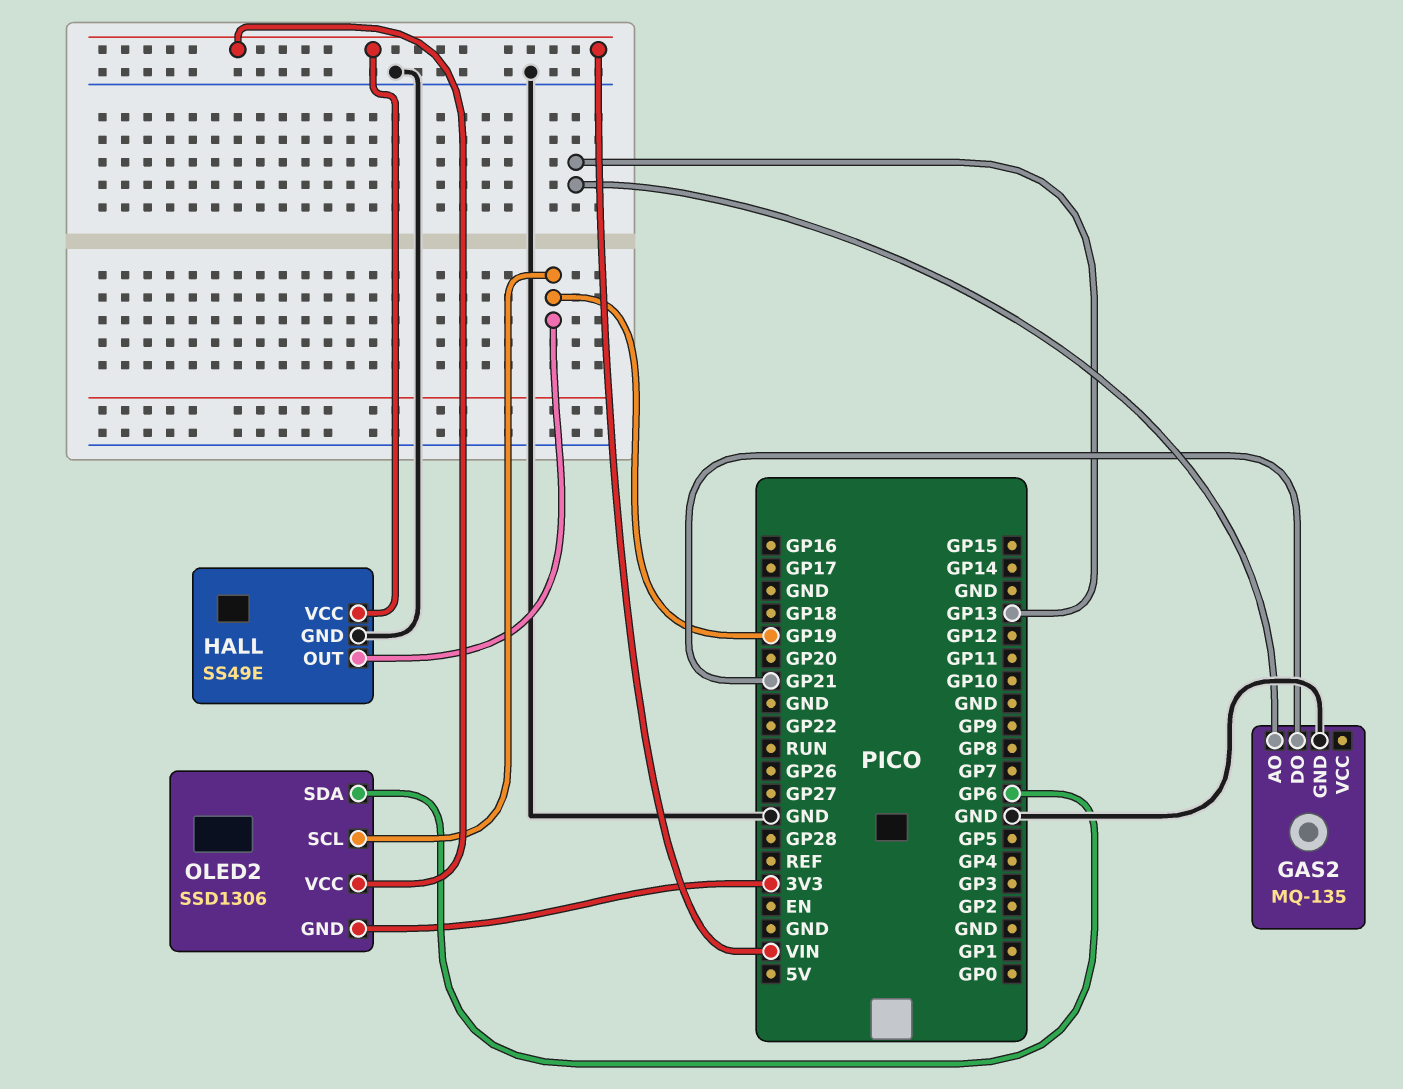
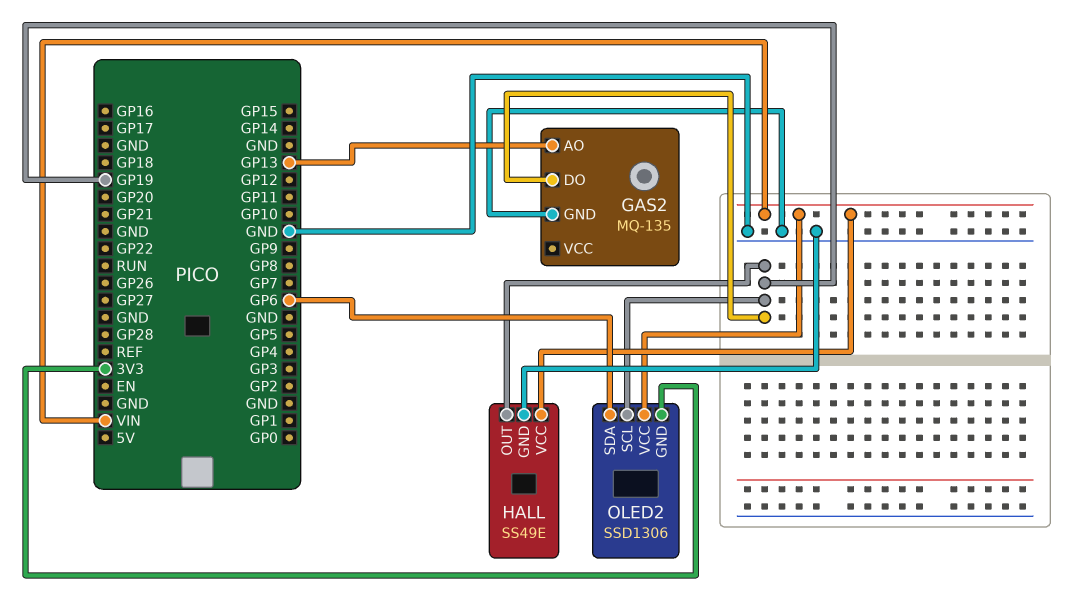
GAS2 pin DO: GP21 -> GP19

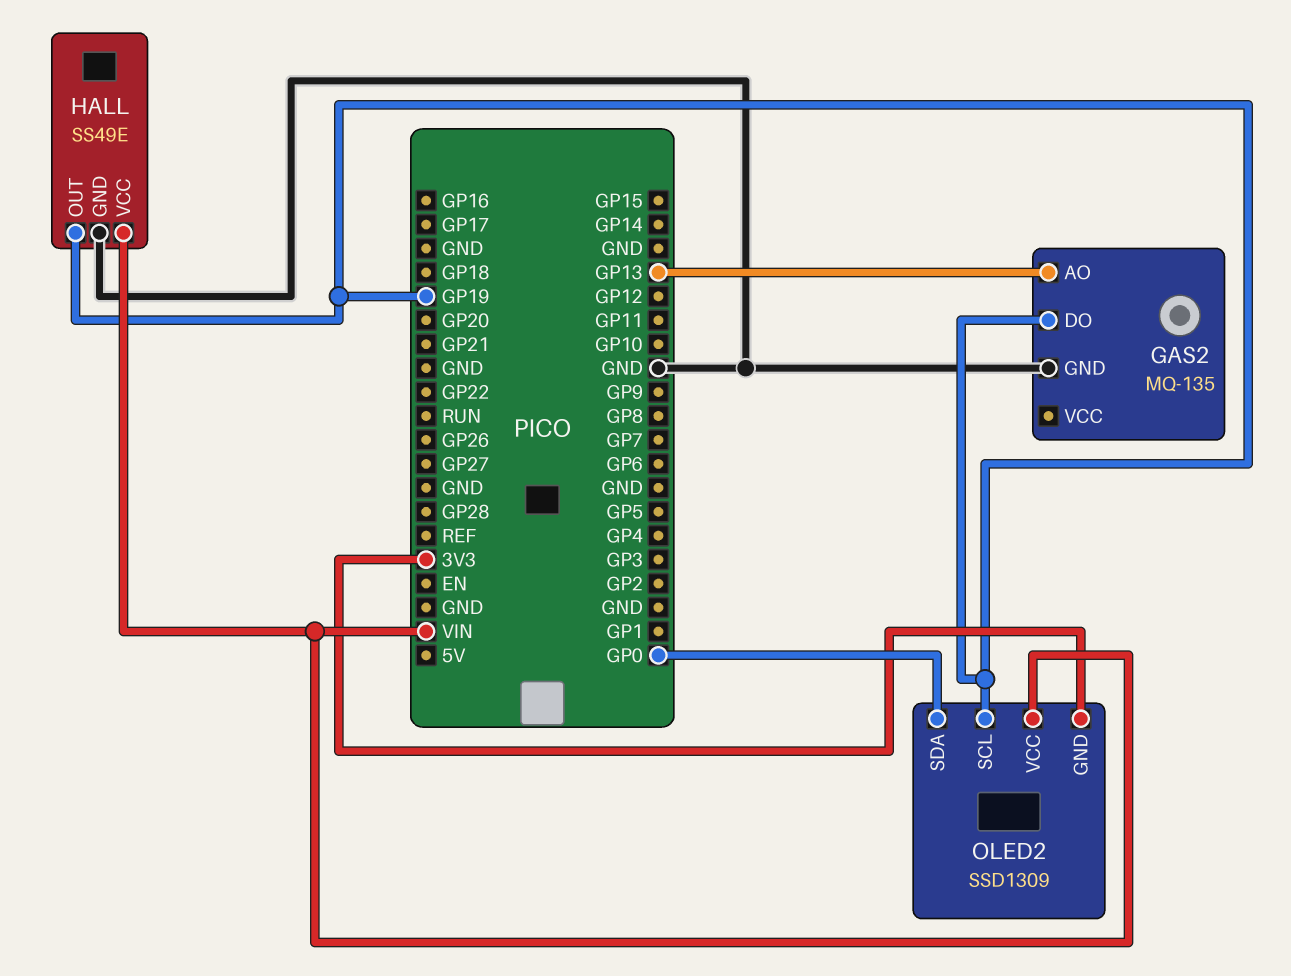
OLED2: SSD1306 -> SSD1309
OLED2 pin SDA: GP6 -> GP0

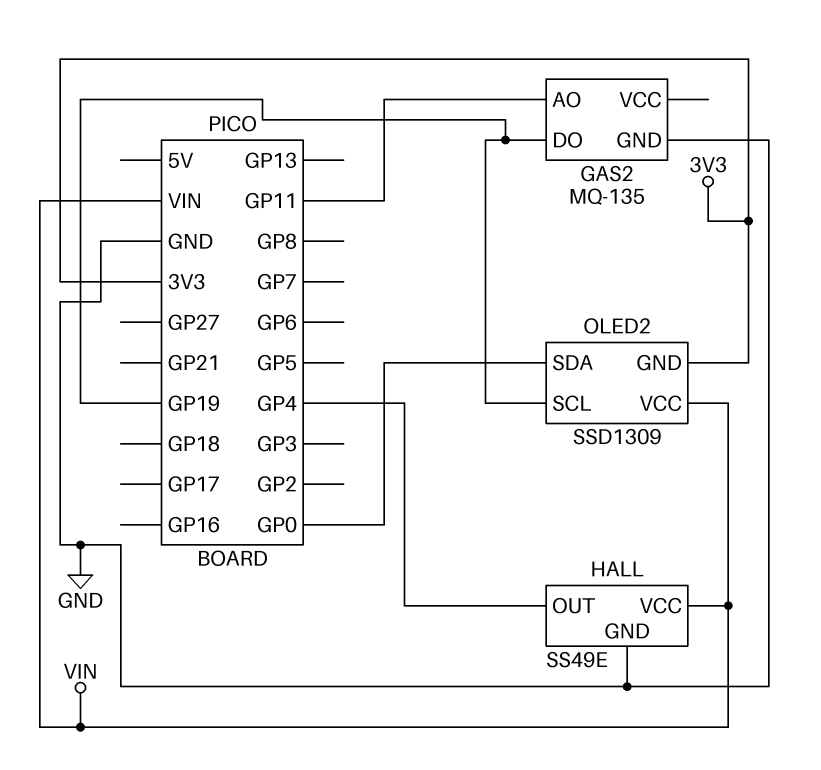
GAS2 pin AO: GP13 -> GP11
HALL pin OUT: GP19 -> GP4

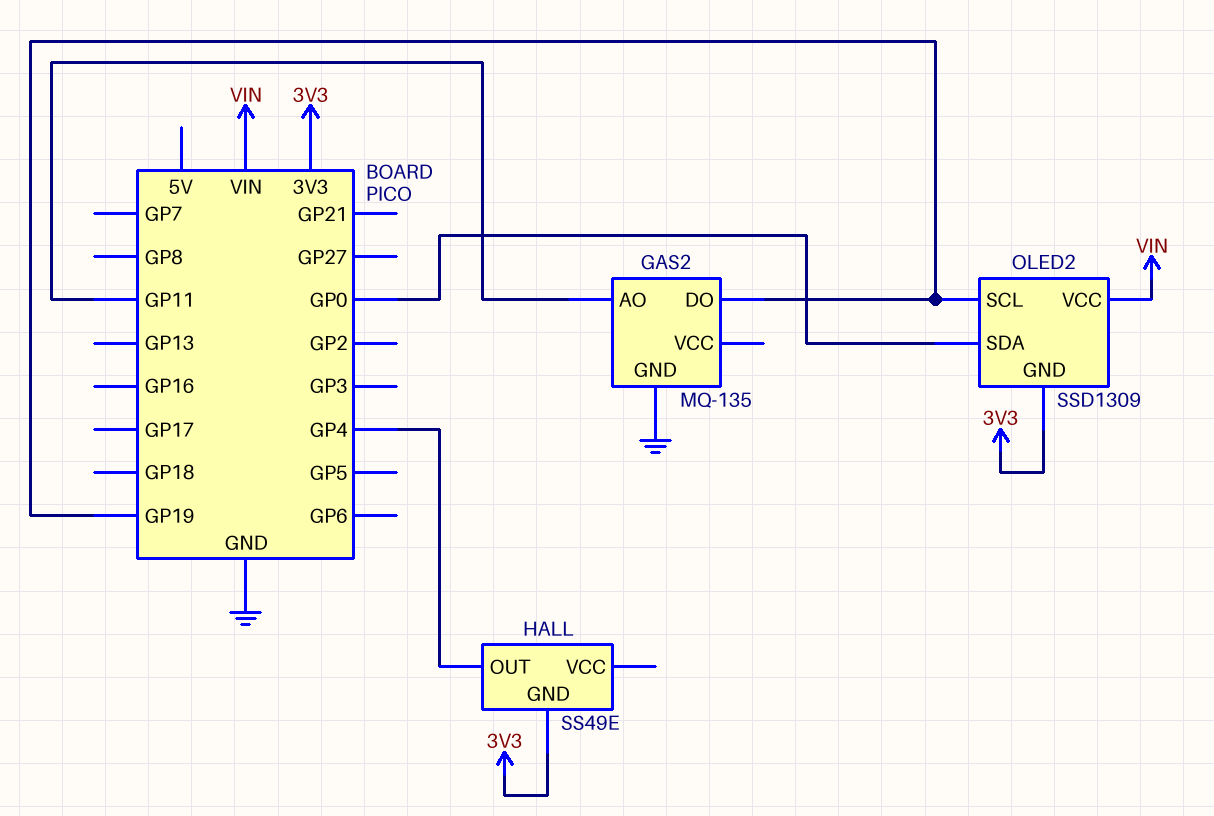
HALL pin GND: GND -> 3V3
HALL pin VCC: VIN -> none

